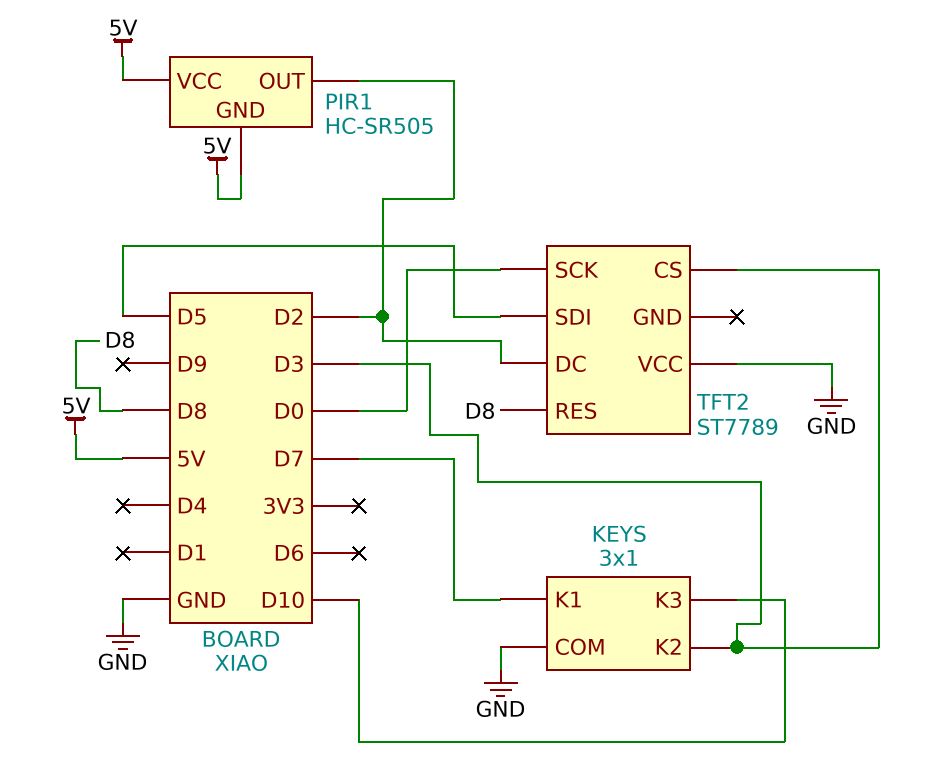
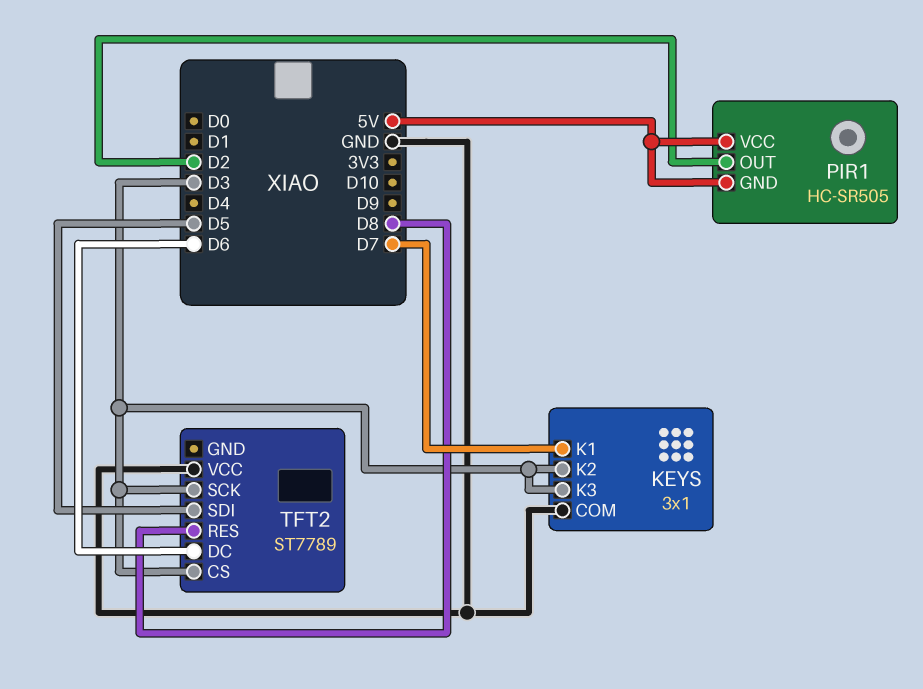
KEYS pin K3: D10 -> D3
TFT2 pin DC: D2 -> D6
TFT2 pin SCK: D0 -> D3

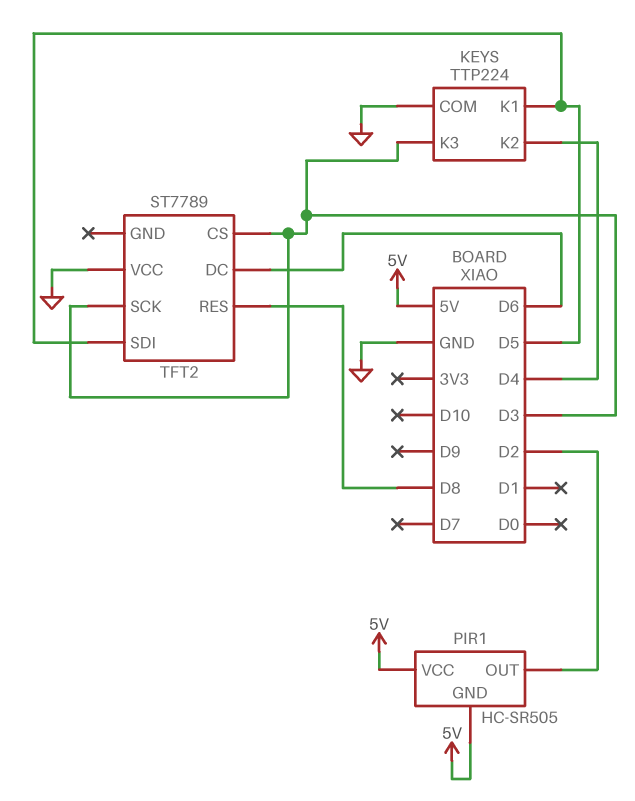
KEYS: 3x1 -> TTP224
KEYS pin K1: D7 -> D5
KEYS pin K2: D3 -> D4

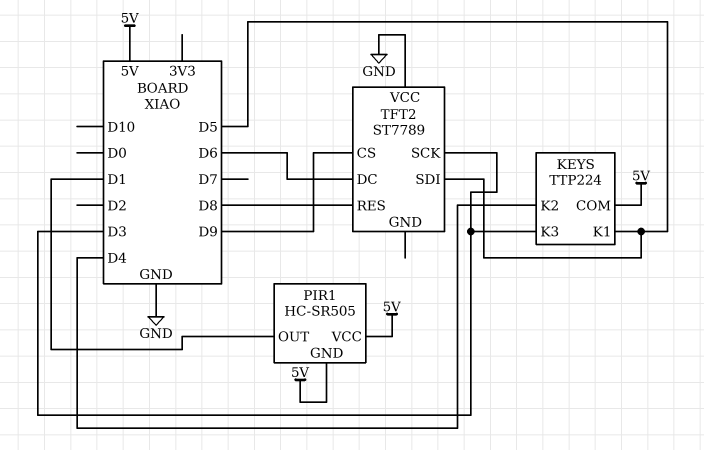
KEYS pin COM: GND -> 5V
PIR1 pin OUT: D2 -> D1
TFT2 pin CS: D3 -> D9

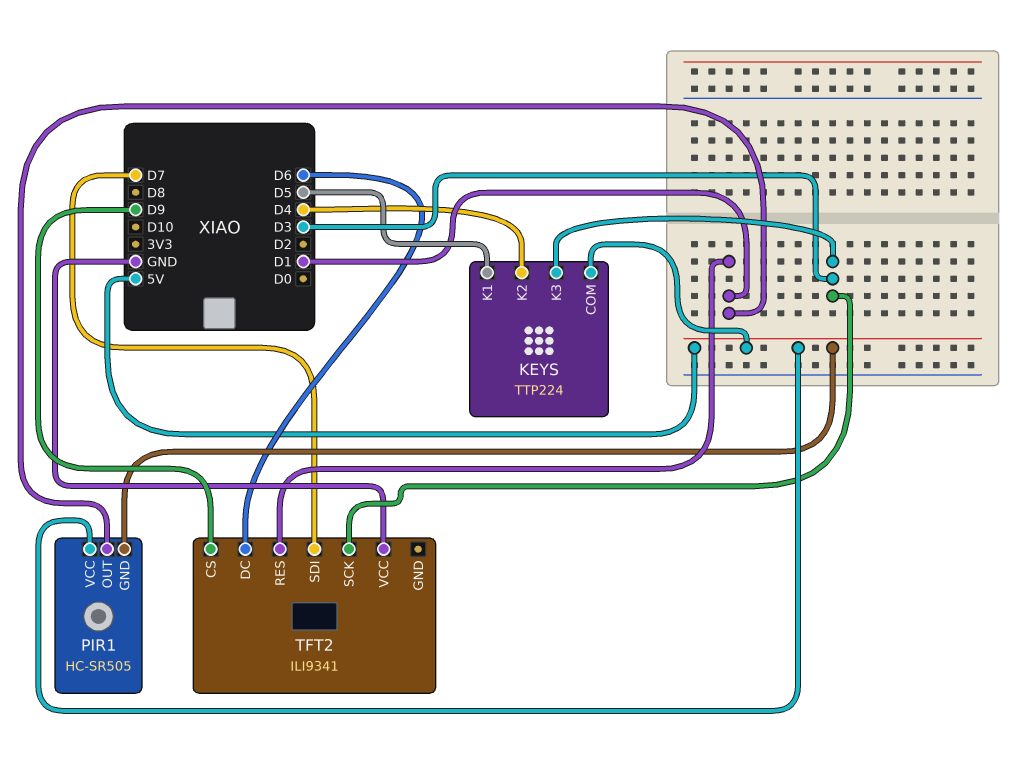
TFT2: ST7789 -> ILI9341
TFT2 pin RES: D8 -> D1
TFT2 pin SDI: D5 -> D7

